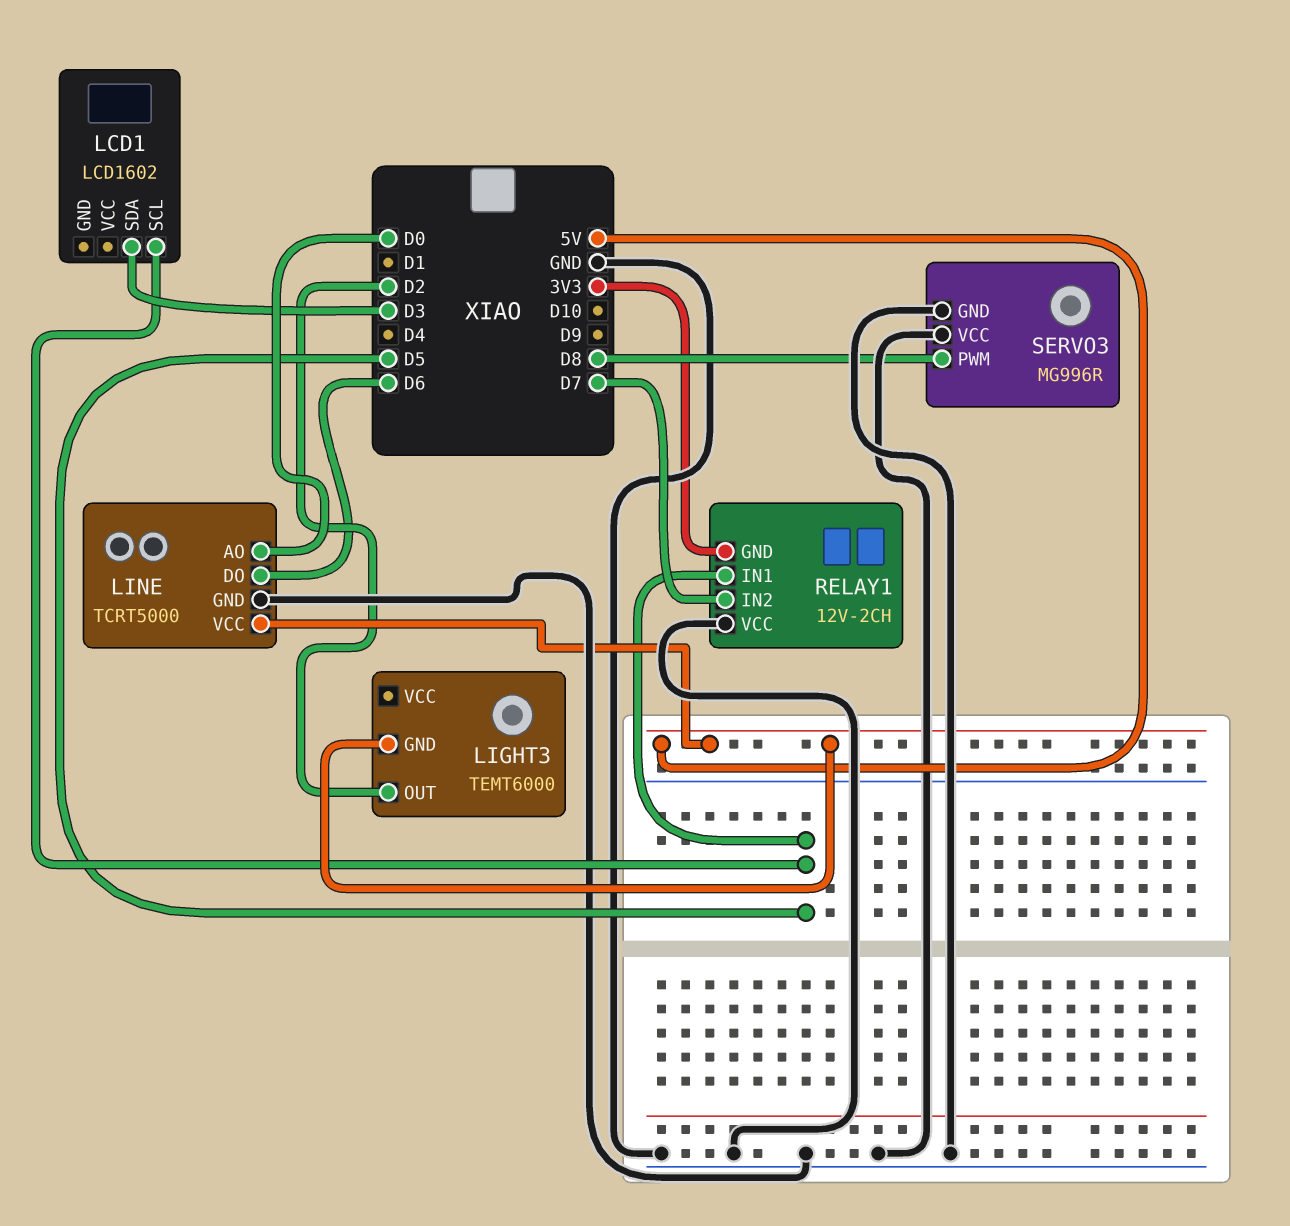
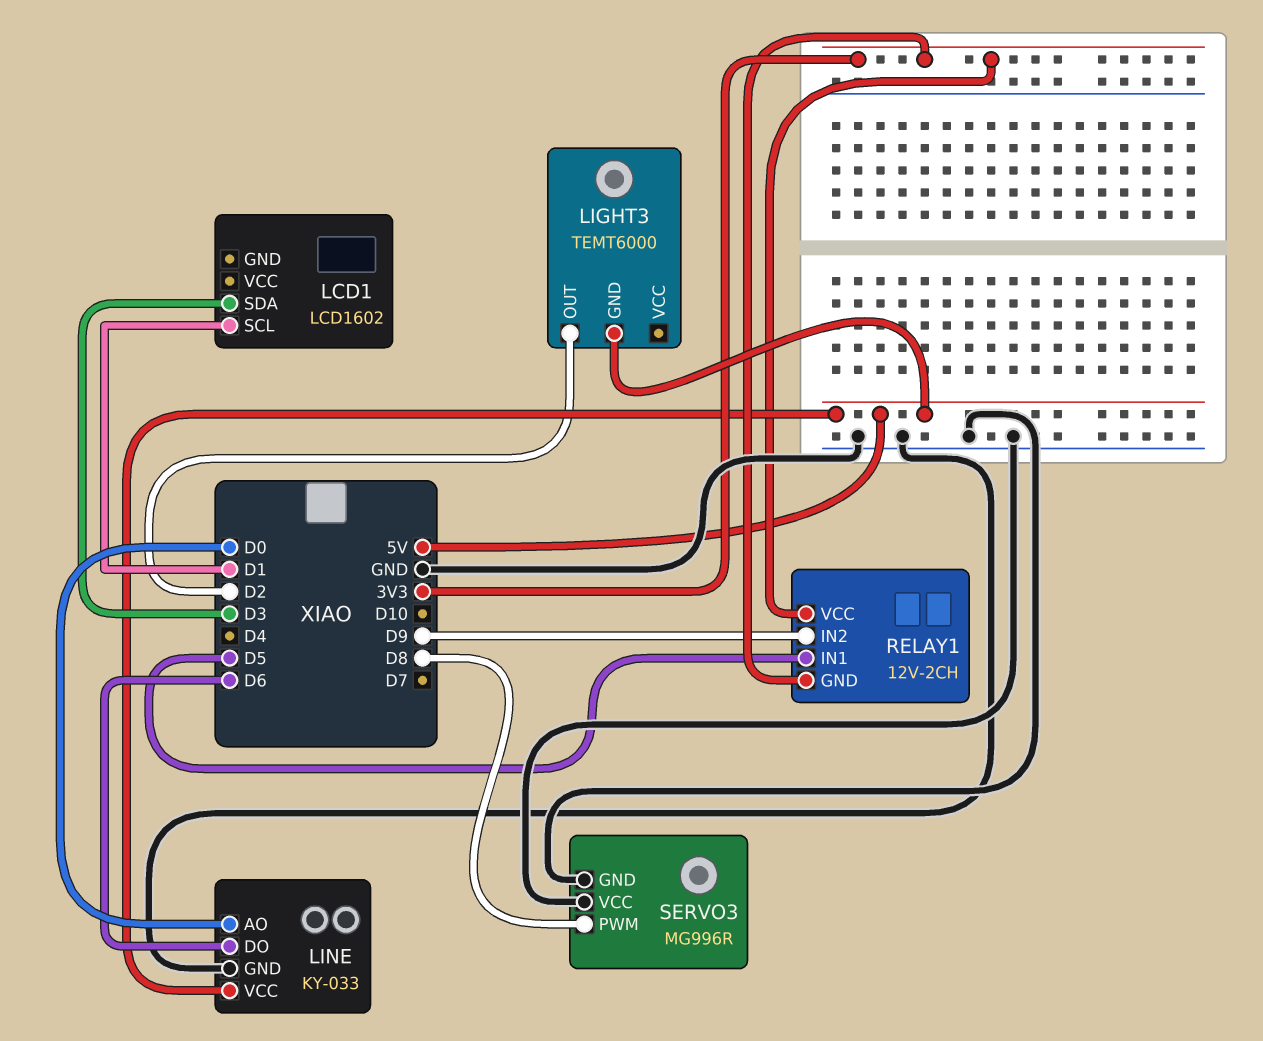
LCD1 pin SCL: D5 -> D1
LINE: TCRT5000 -> KY-033
RELAY1 pin IN2: D7 -> D9
RELAY1 pin VCC: GND -> 3V3

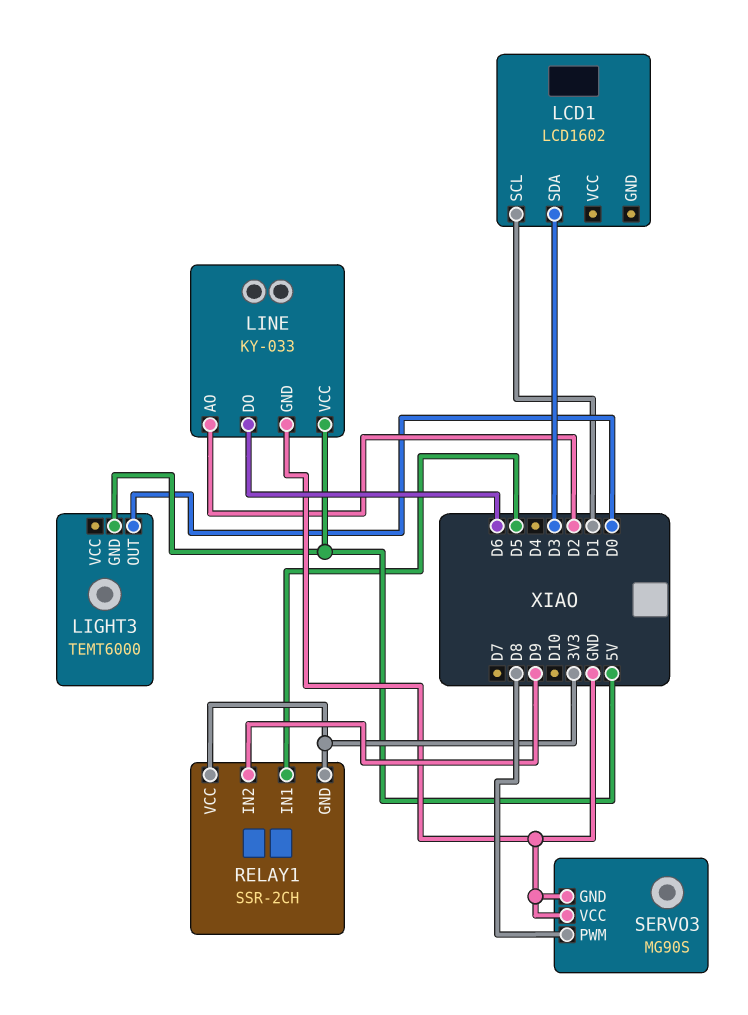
LIGHT3 pin OUT: D2 -> D0
LINE pin AO: D0 -> D2
RELAY1: 12V-2CH -> SSR-2CH
SERVO3: MG996R -> MG90S

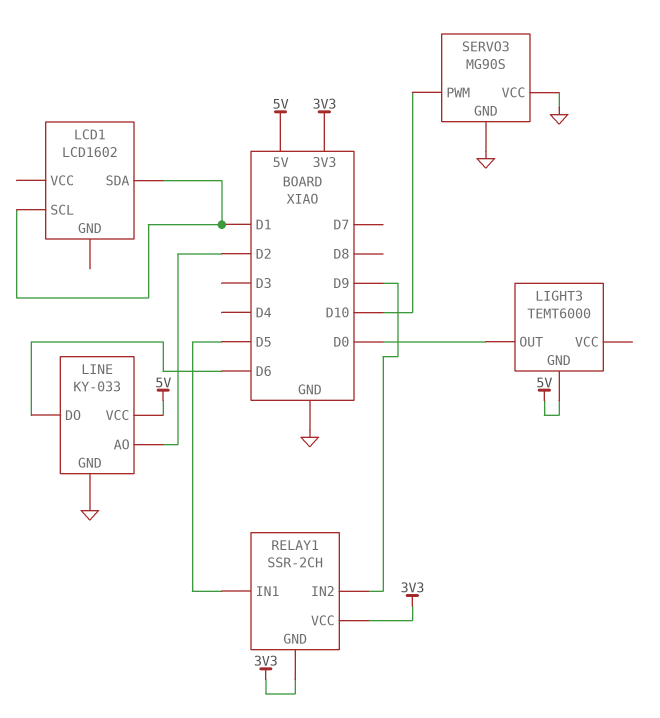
LCD1 pin SDA: D3 -> D1
SERVO3 pin PWM: D8 -> D10

